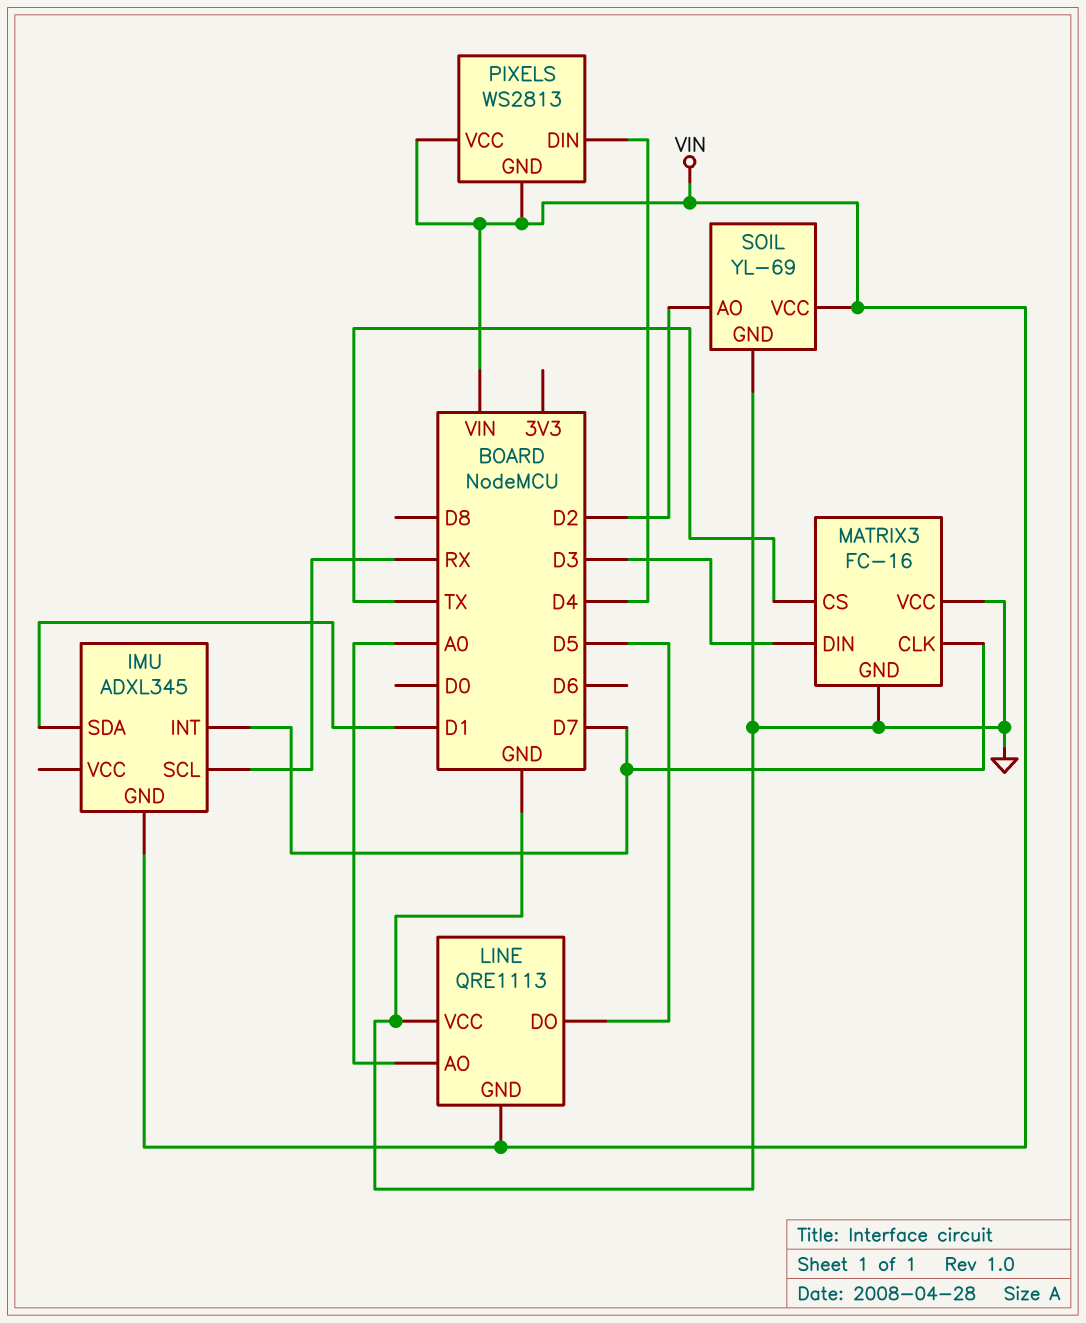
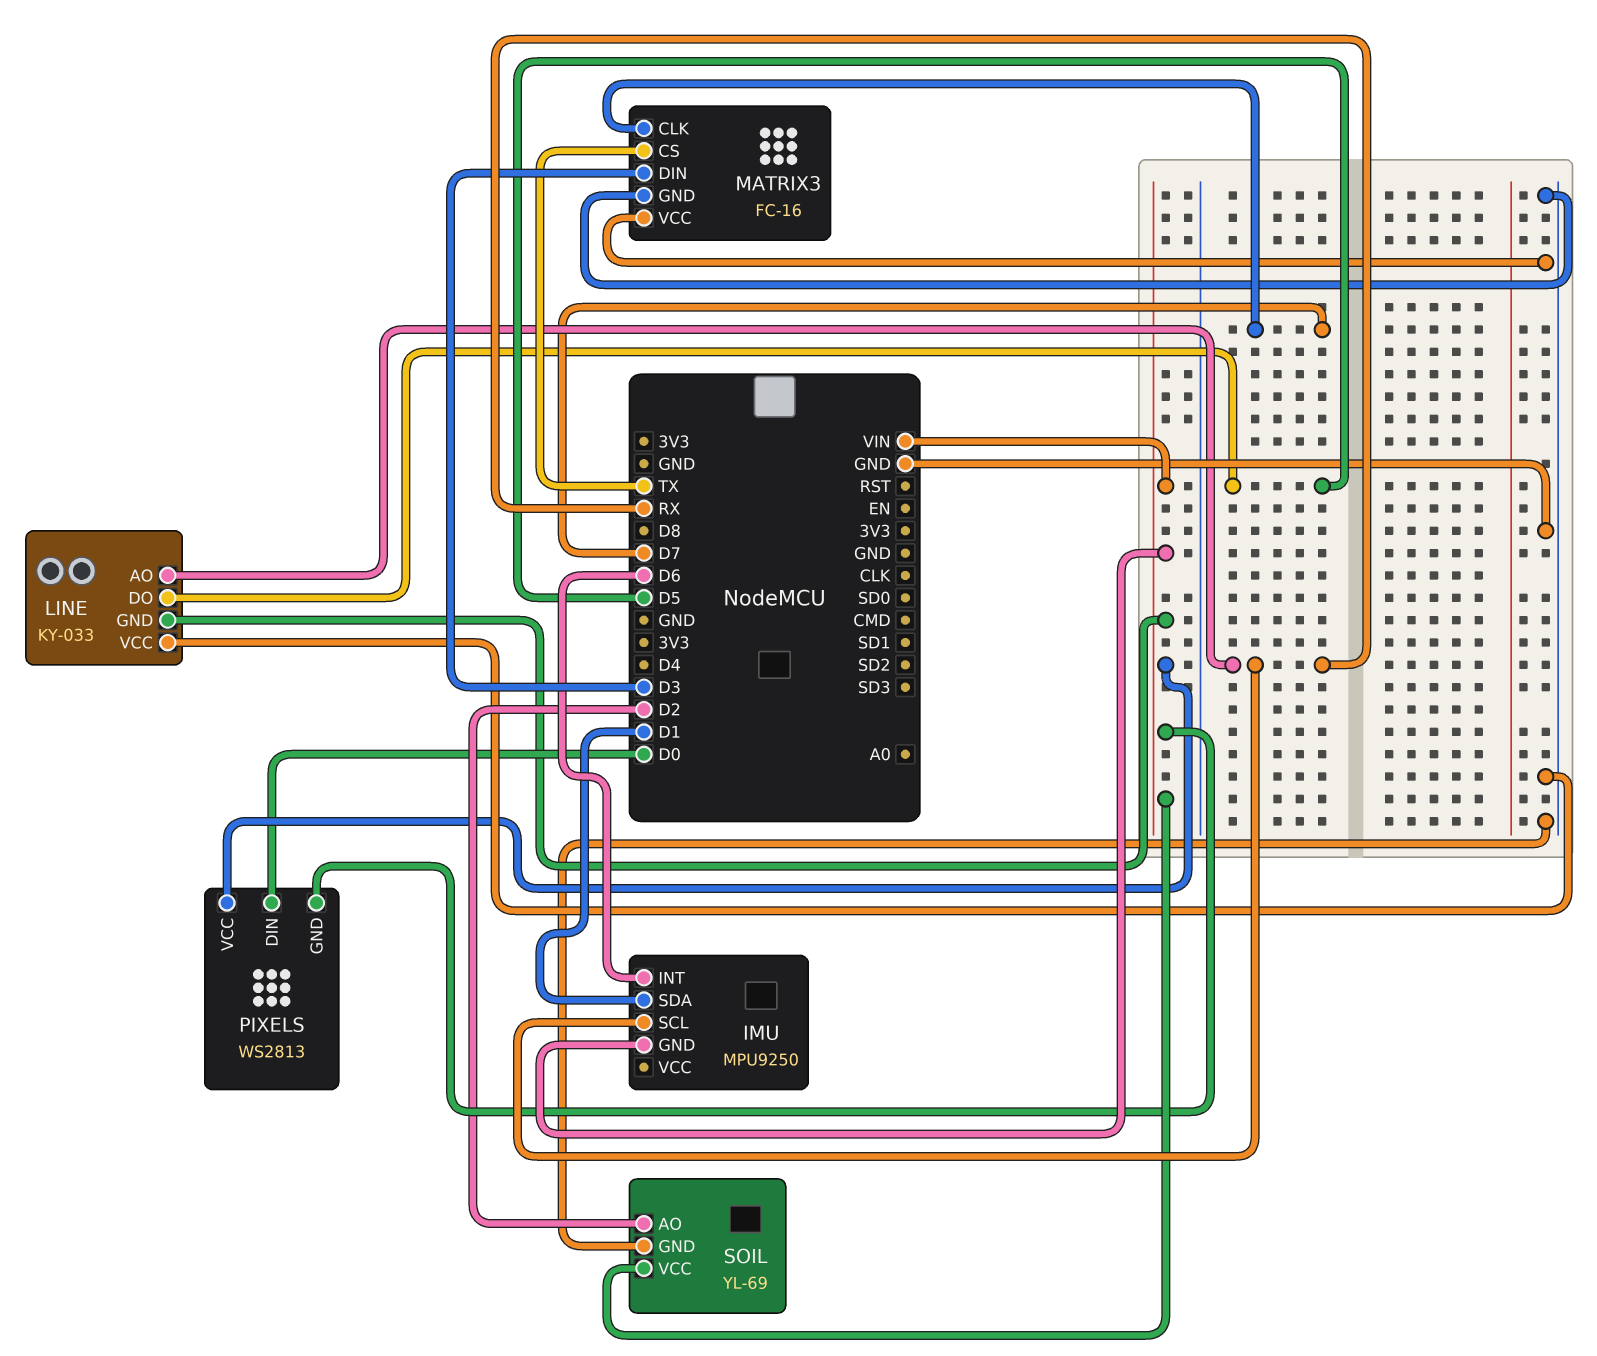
IMU: ADXL345 -> MPU9250
IMU pin INT: D7 -> D6
LINE: QRE1113 -> KY-033
LINE pin AO: A0 -> RX
PIXELS pin DIN: D4 -> D0

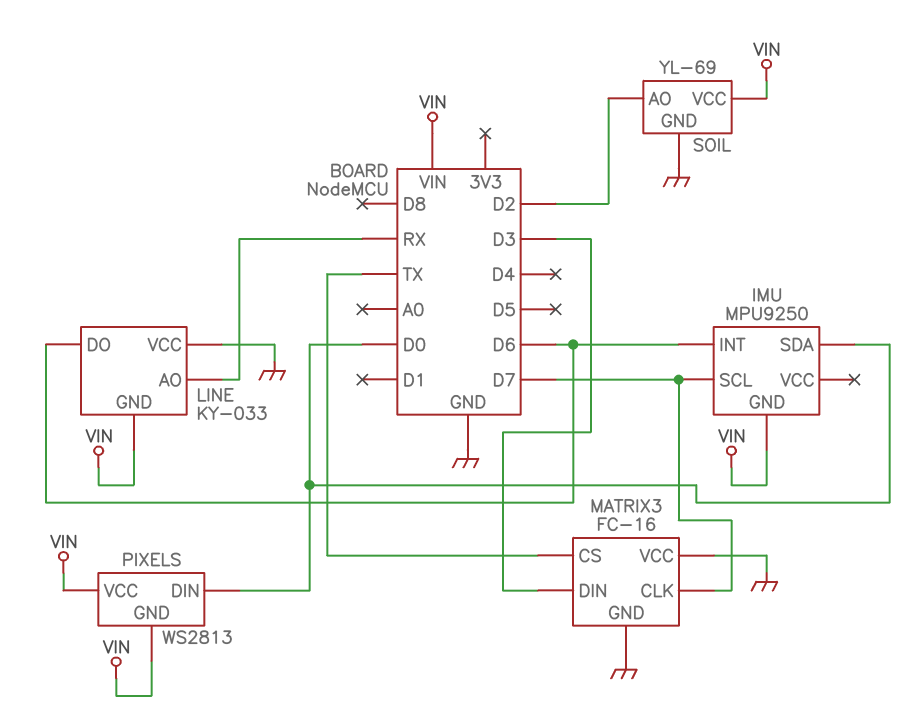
IMU pin SCL: RX -> D7
IMU pin SDA: D1 -> D0
LINE pin DO: D5 -> D6

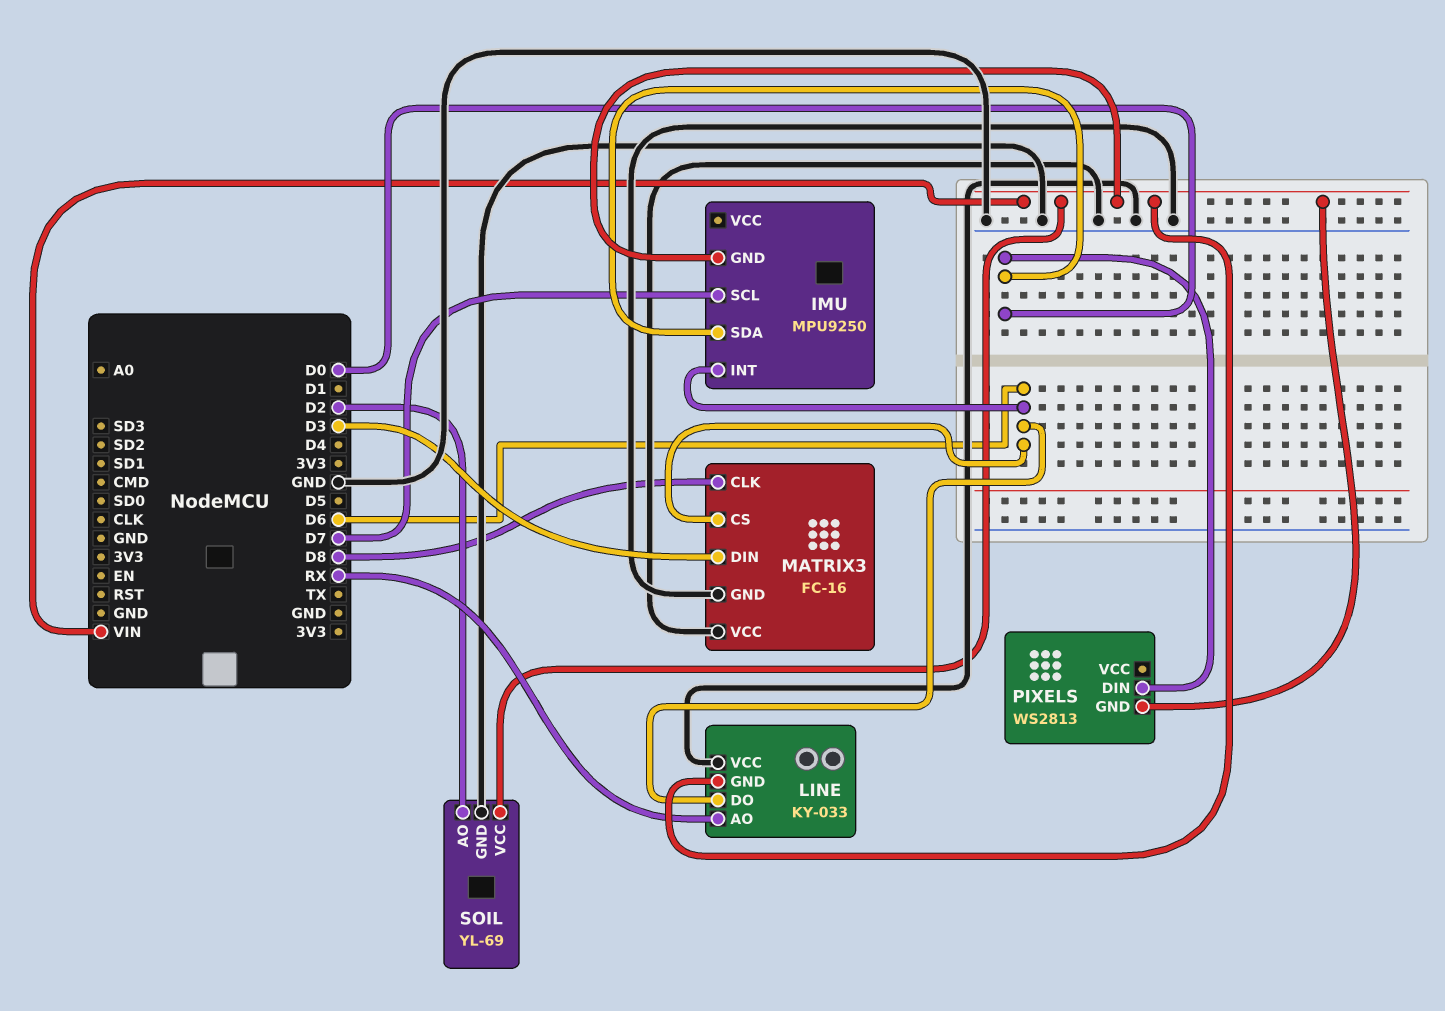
MATRIX3 pin CLK: D7 -> D8
MATRIX3 pin CS: TX -> D6
PIXELS pin VCC: VIN -> none

